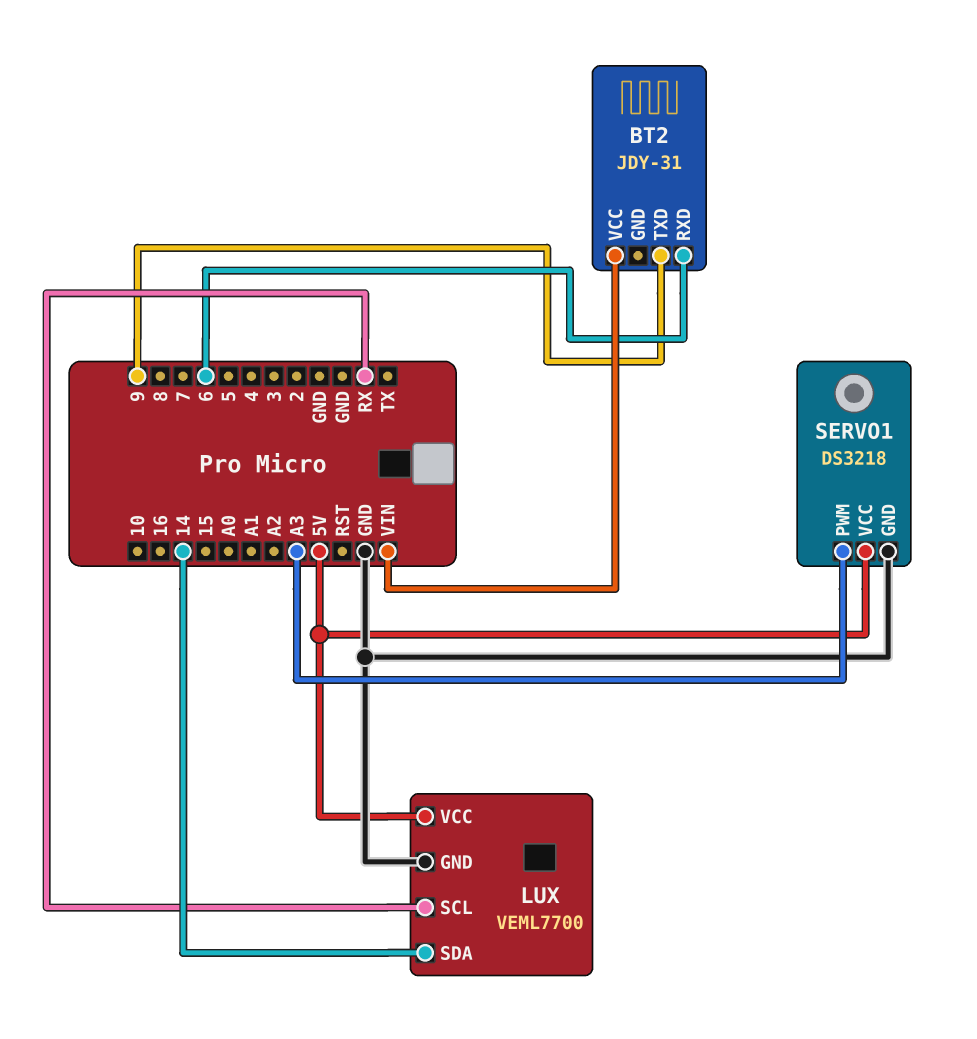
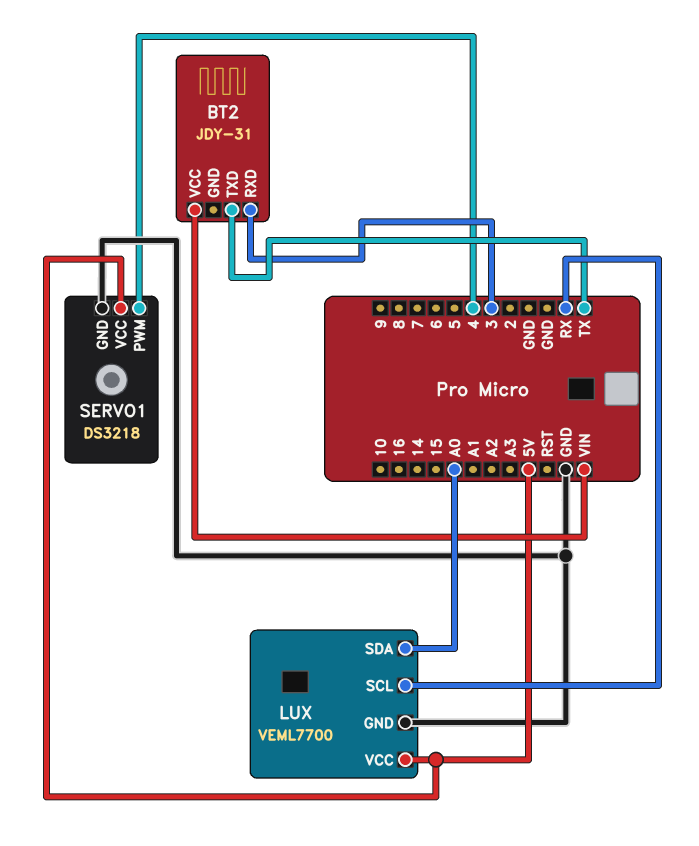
BT2 pin RXD: 6 -> 3
BT2 pin TXD: 9 -> TX
LUX pin SDA: 14 -> A0
SERVO1 pin PWM: A3 -> 4

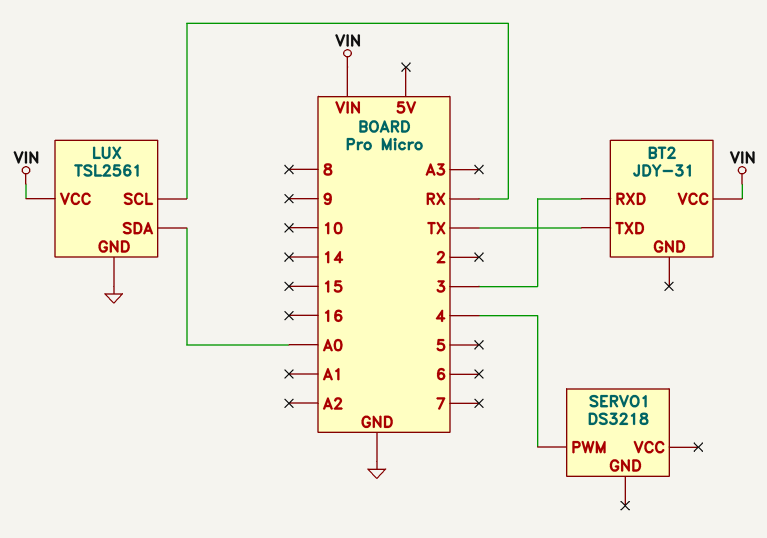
LUX: VEML7700 -> TSL2561
LUX pin VCC: 5V -> VIN
SERVO1 pin GND: GND -> none
SERVO1 pin VCC: 5V -> none

